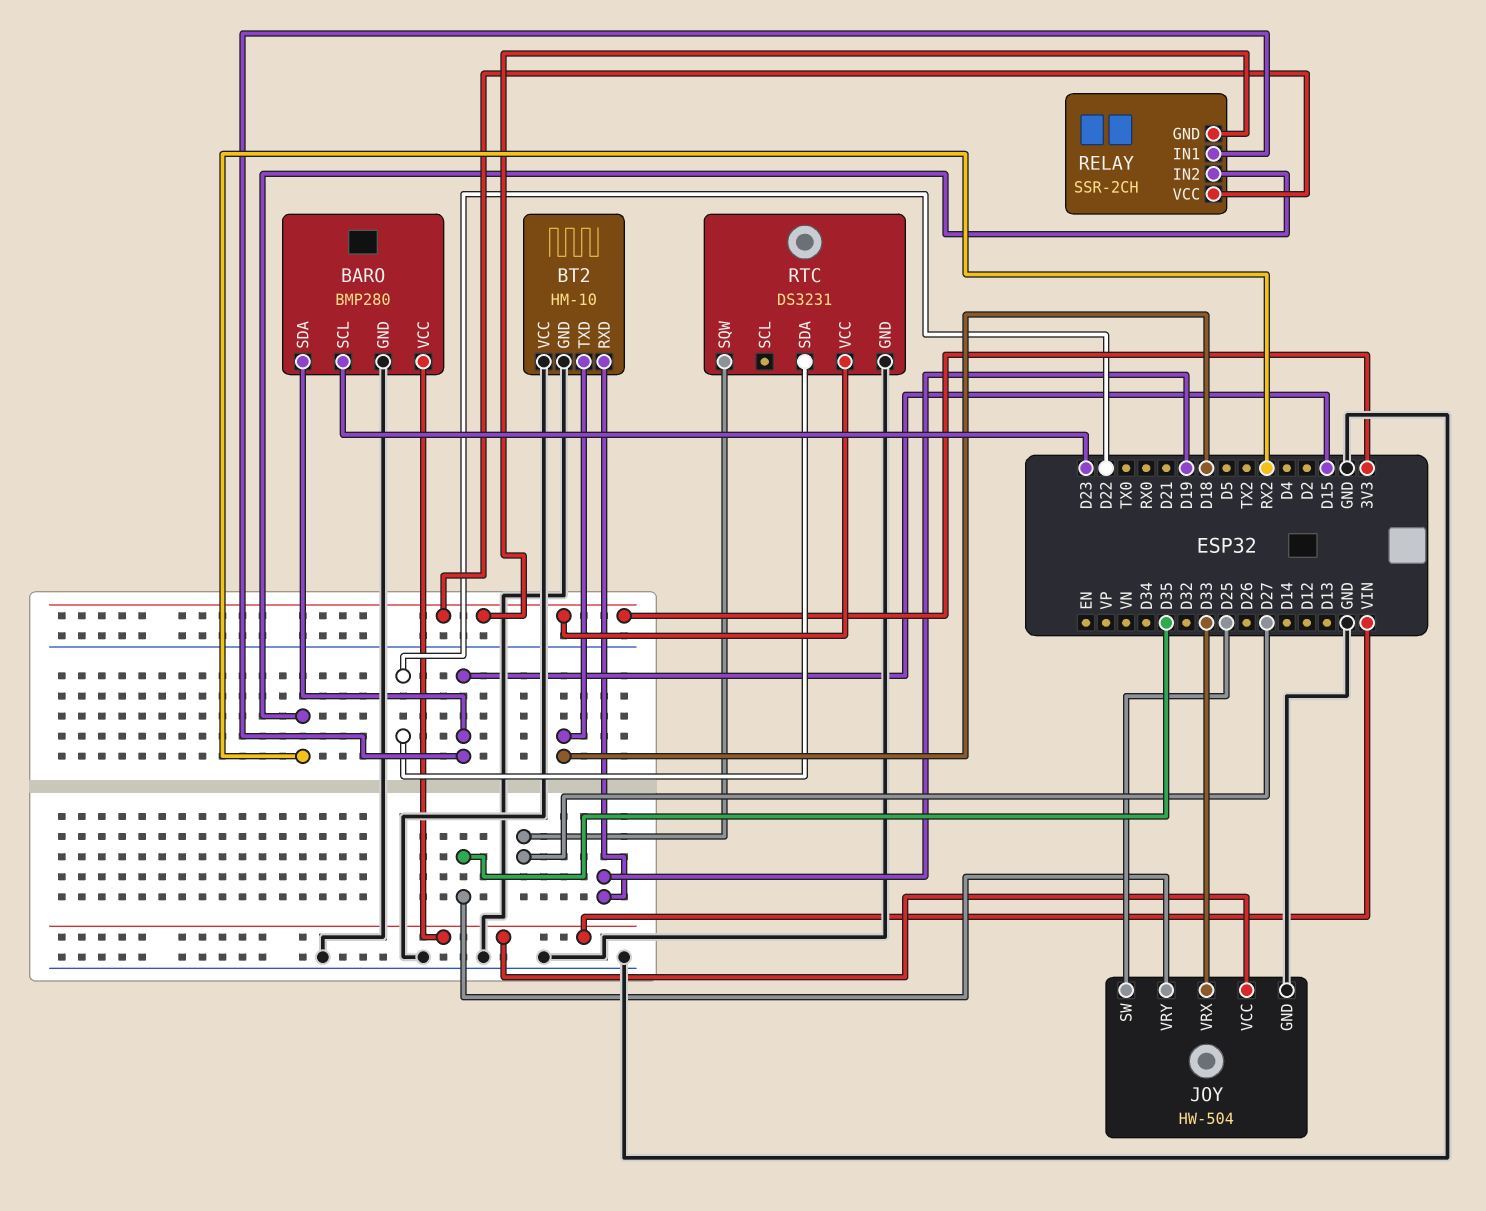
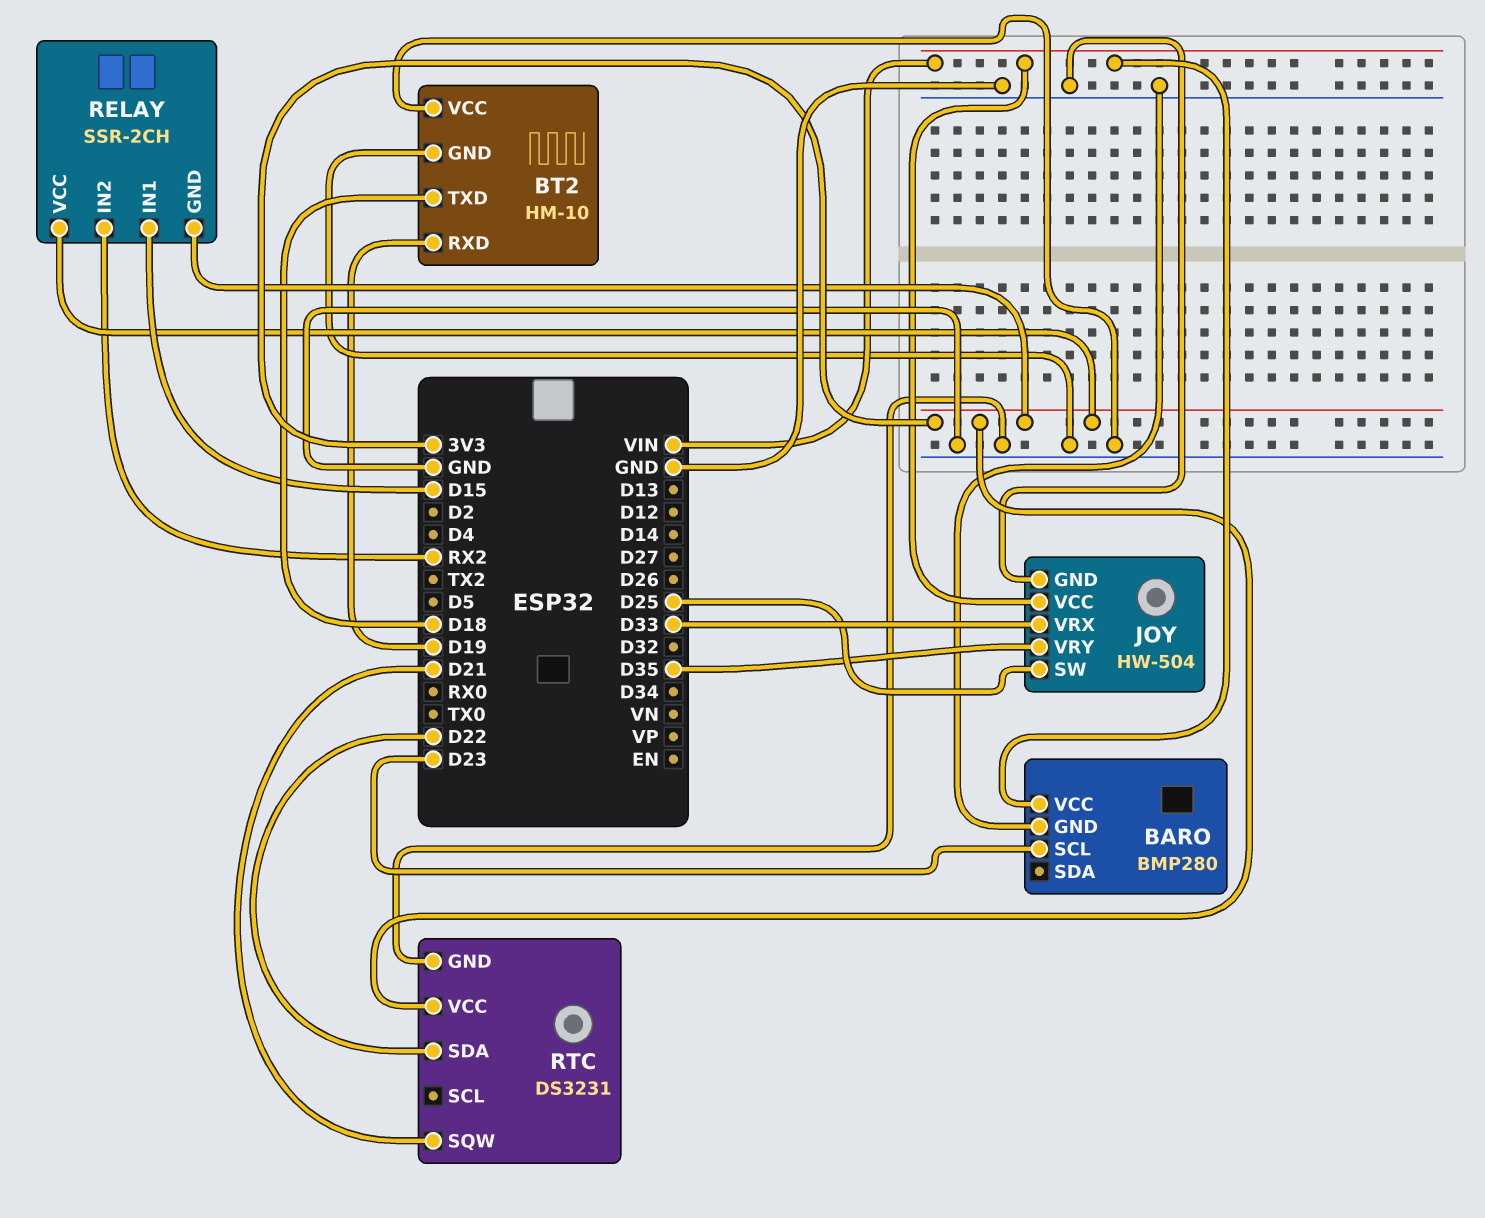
BARO pin SDA: D15 -> none
RTC pin SQW: D27 -> D21

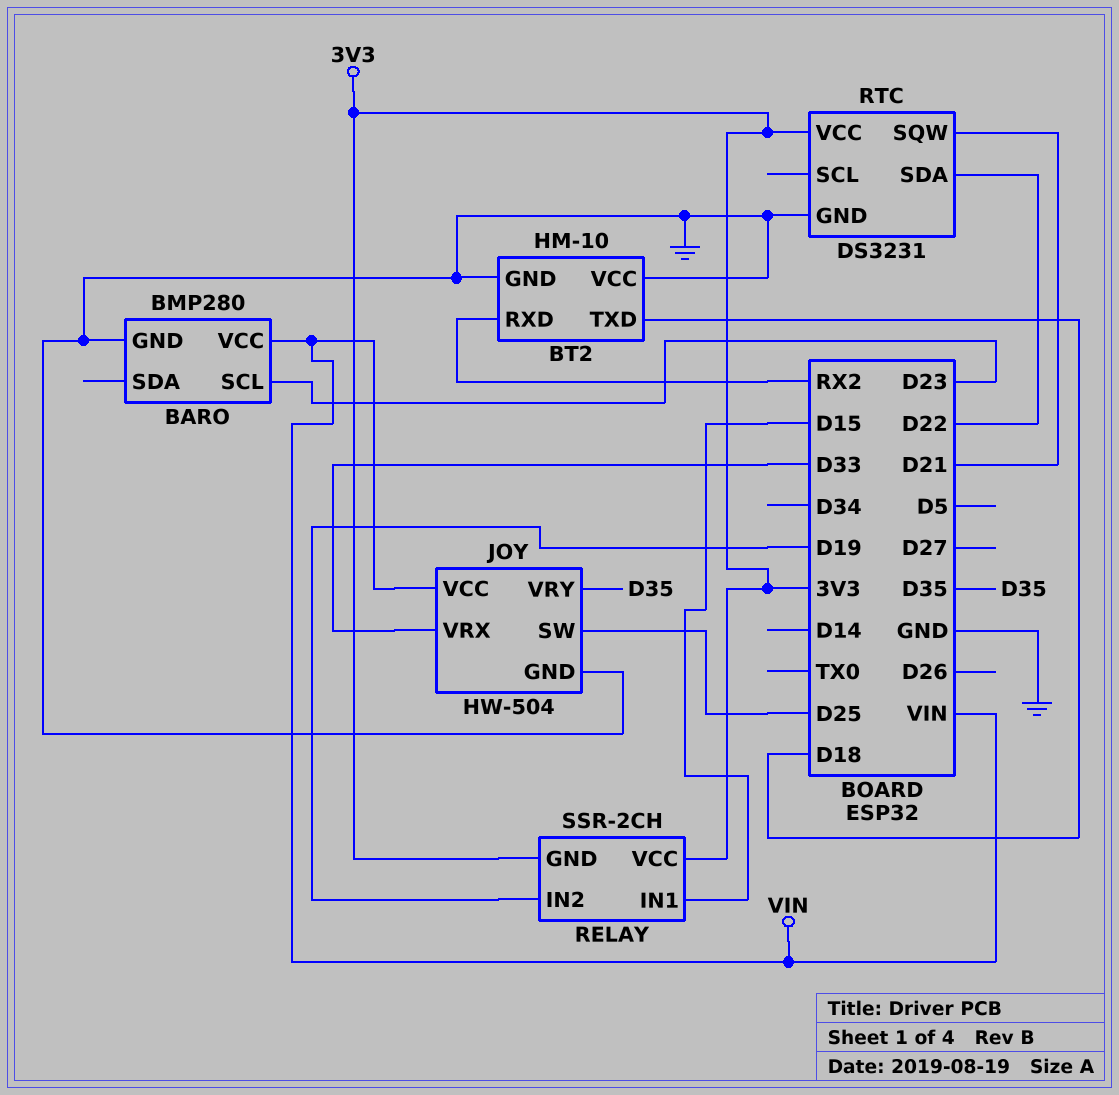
BT2 pin RXD: D19 -> RX2
RELAY pin IN2: RX2 -> D19

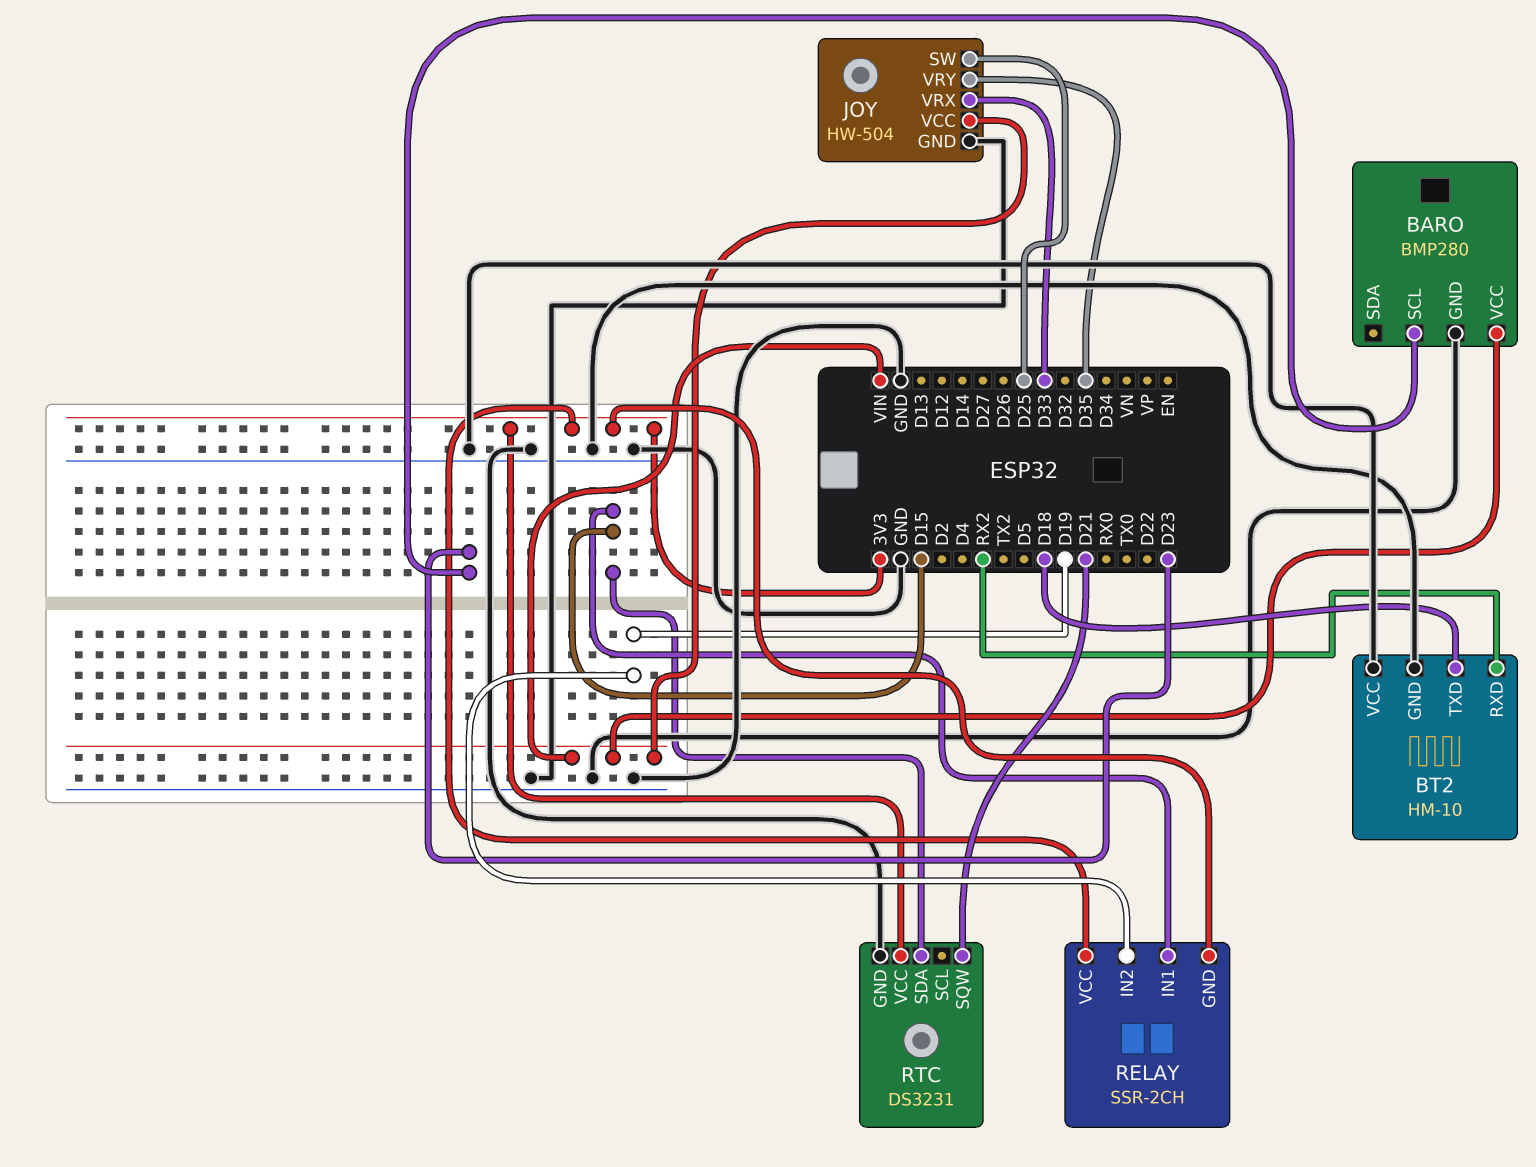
RTC pin SDA: D22 -> D15

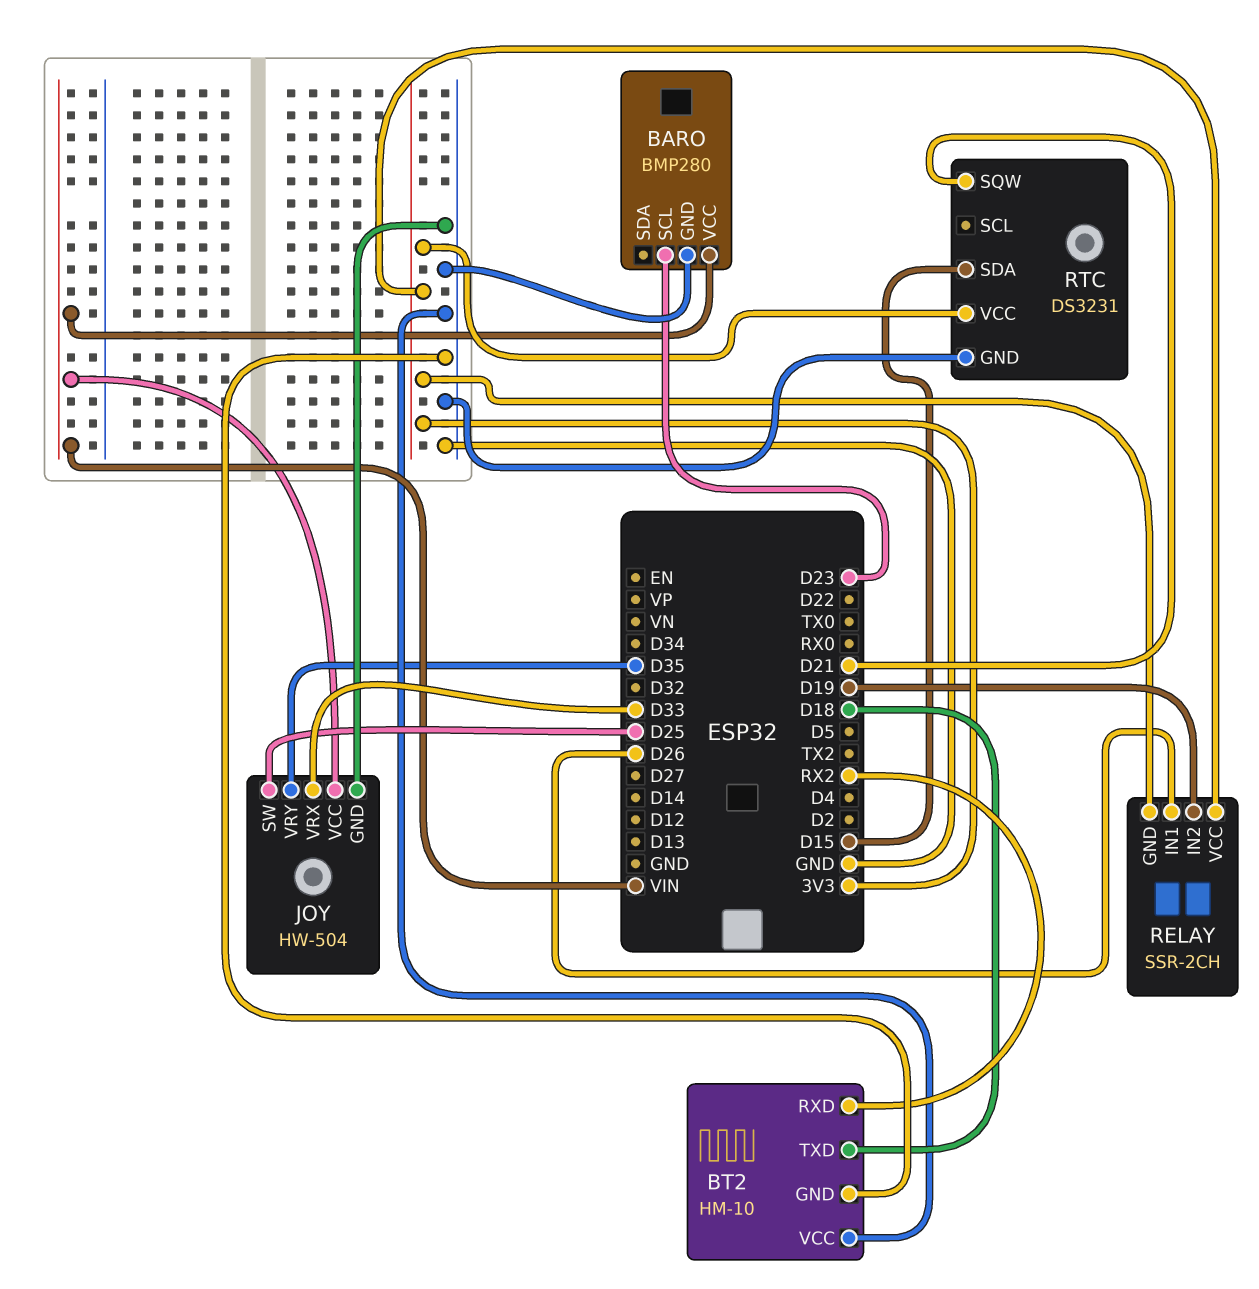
RELAY pin IN1: D15 -> D26

